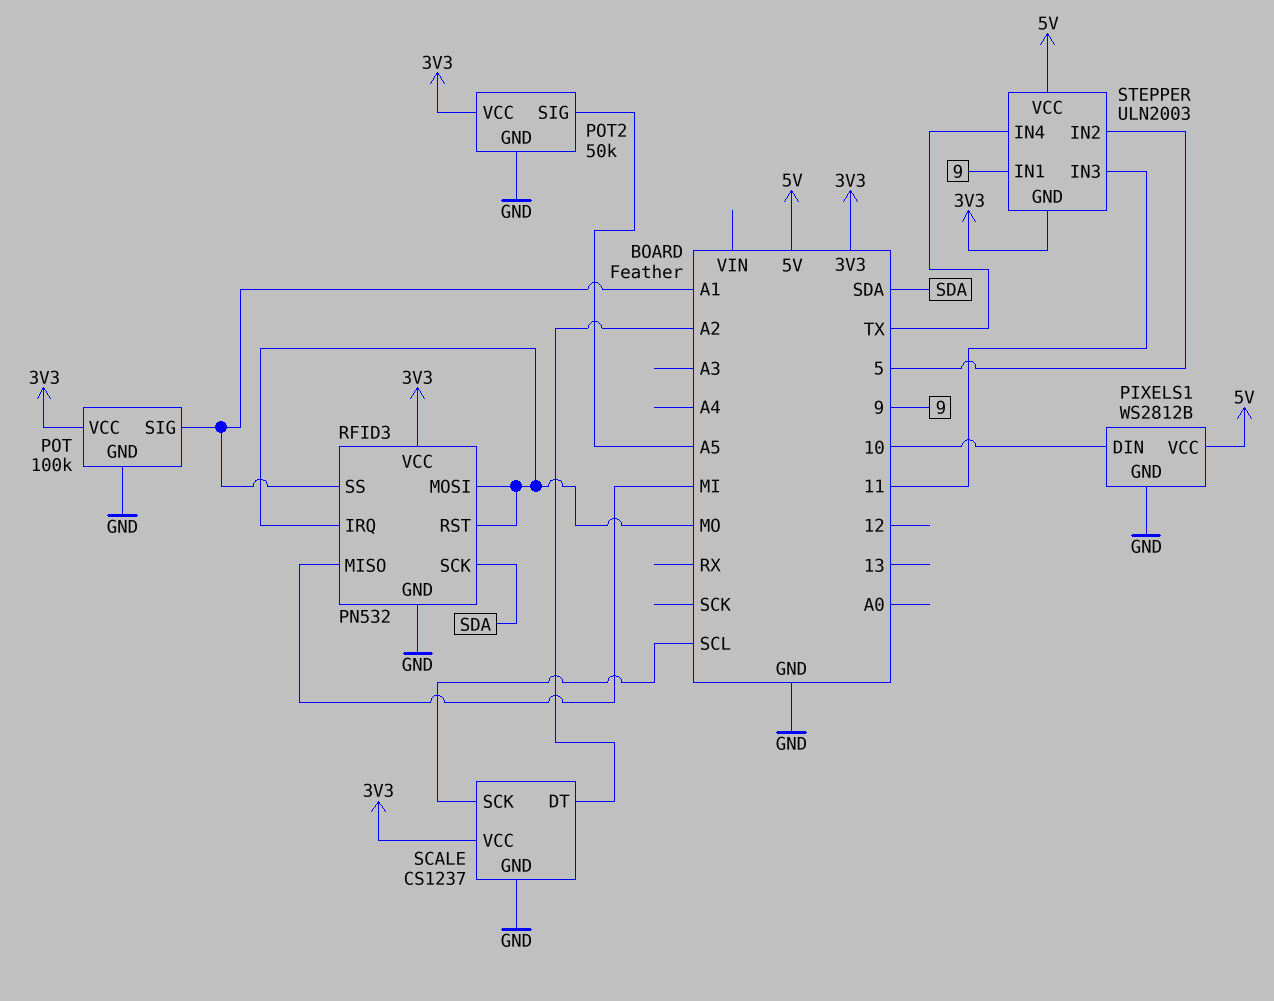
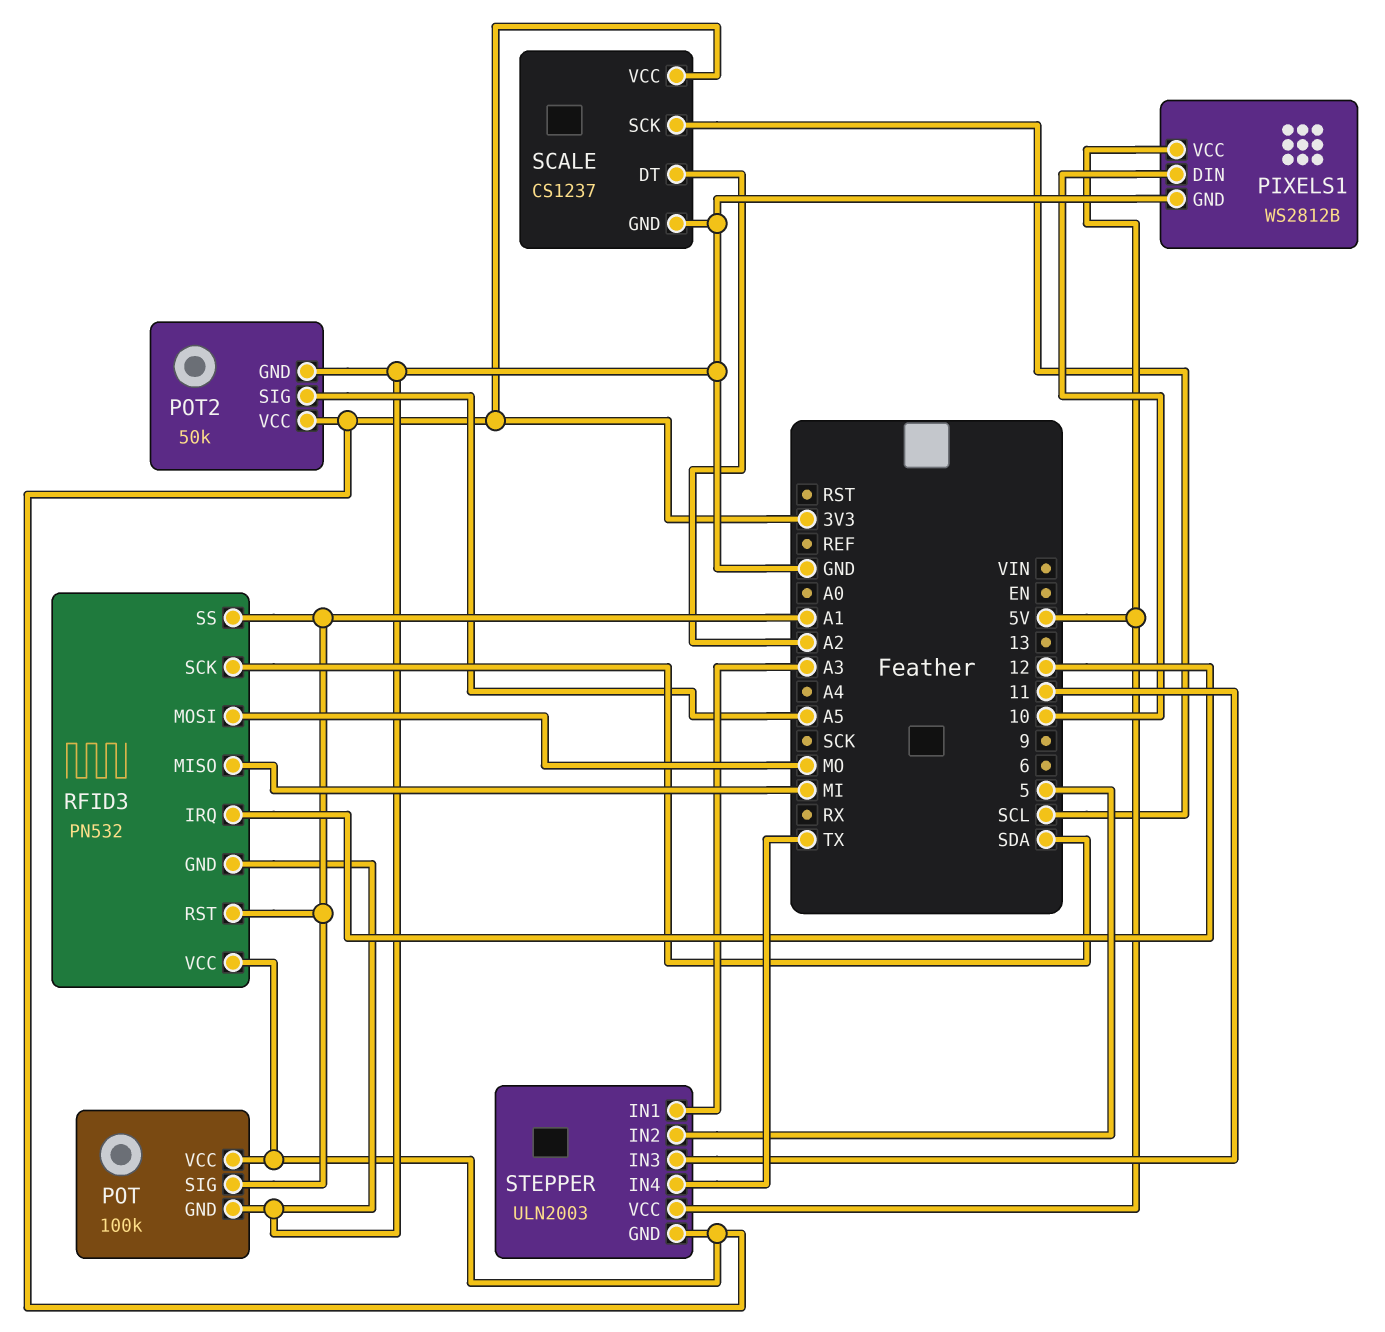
RFID3 pin IRQ: MO -> 12
RFID3 pin RST: MO -> A1
STEPPER pin IN1: 9 -> A3

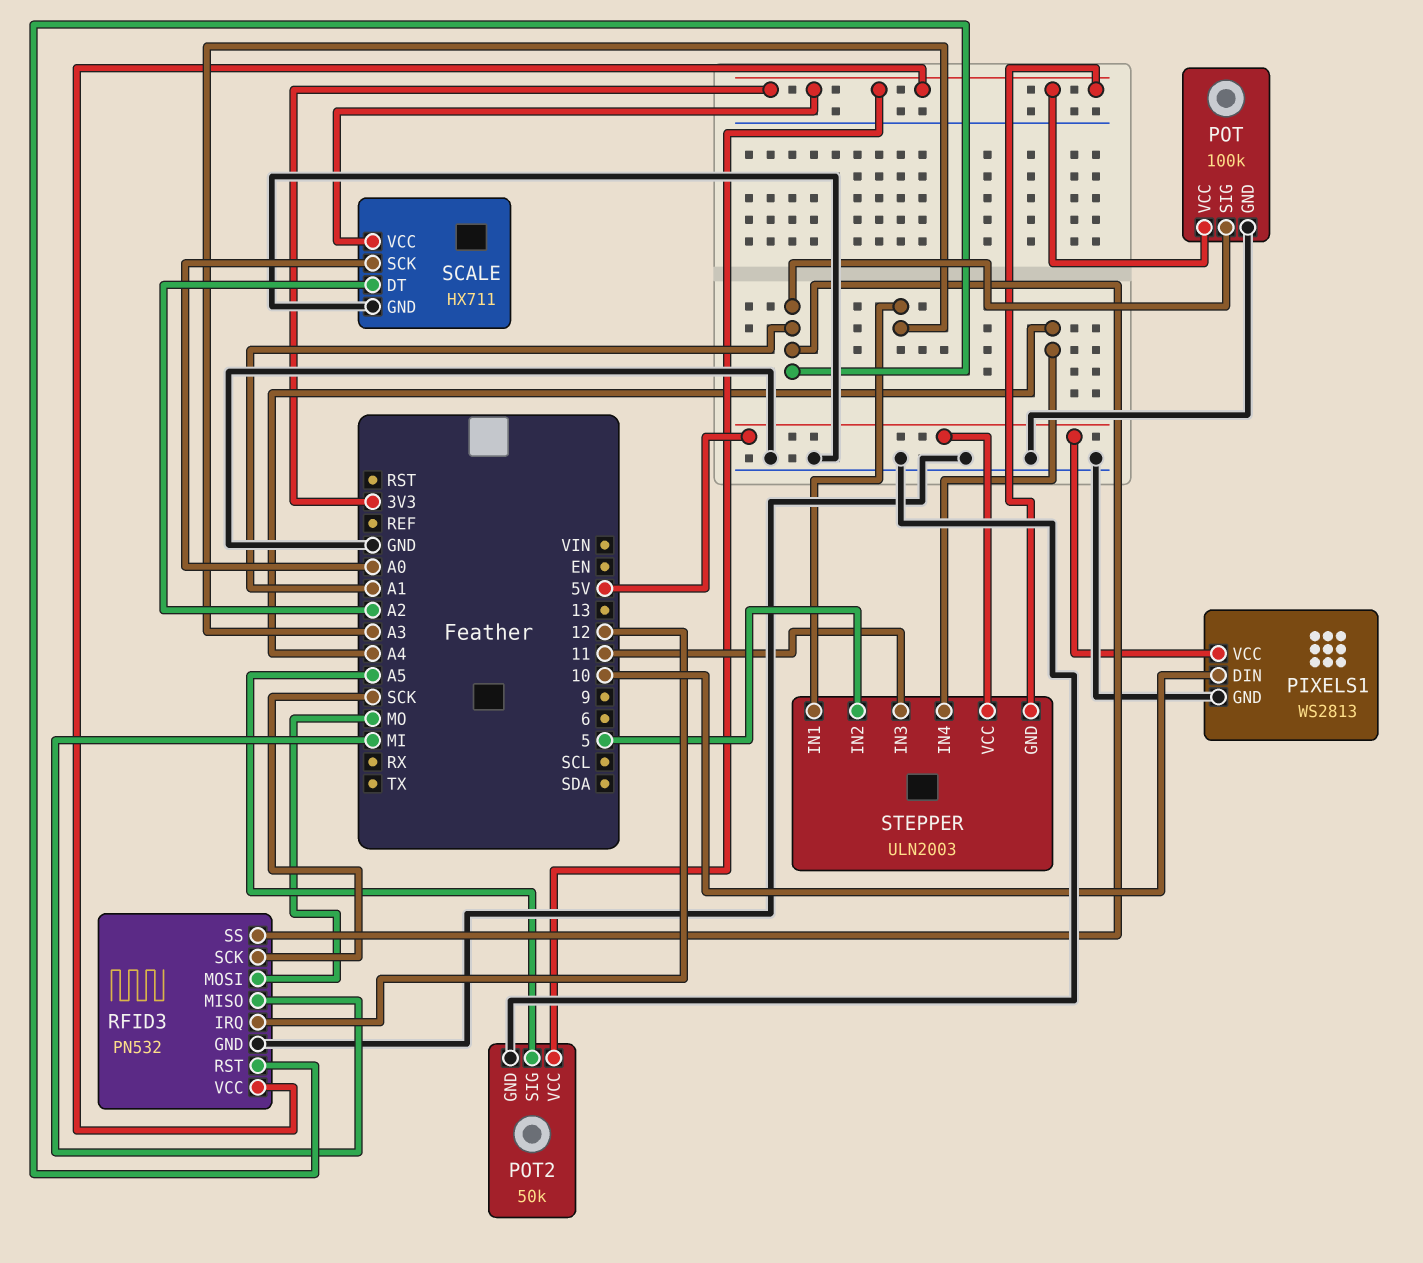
PIXELS1: WS2812B -> WS2813
RFID3 pin SCK: SDA -> SCK
SCALE: CS1237 -> HX711
SCALE pin SCK: SCL -> A0
STEPPER pin IN4: TX -> A4

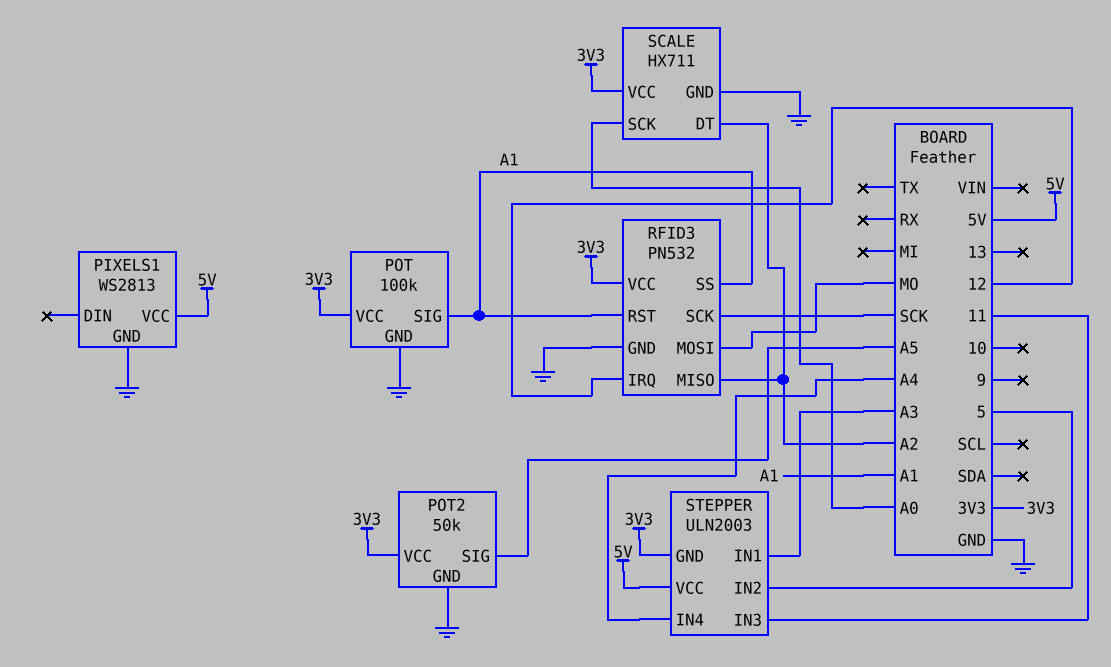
PIXELS1 pin DIN: 10 -> none
RFID3 pin MISO: MI -> A2

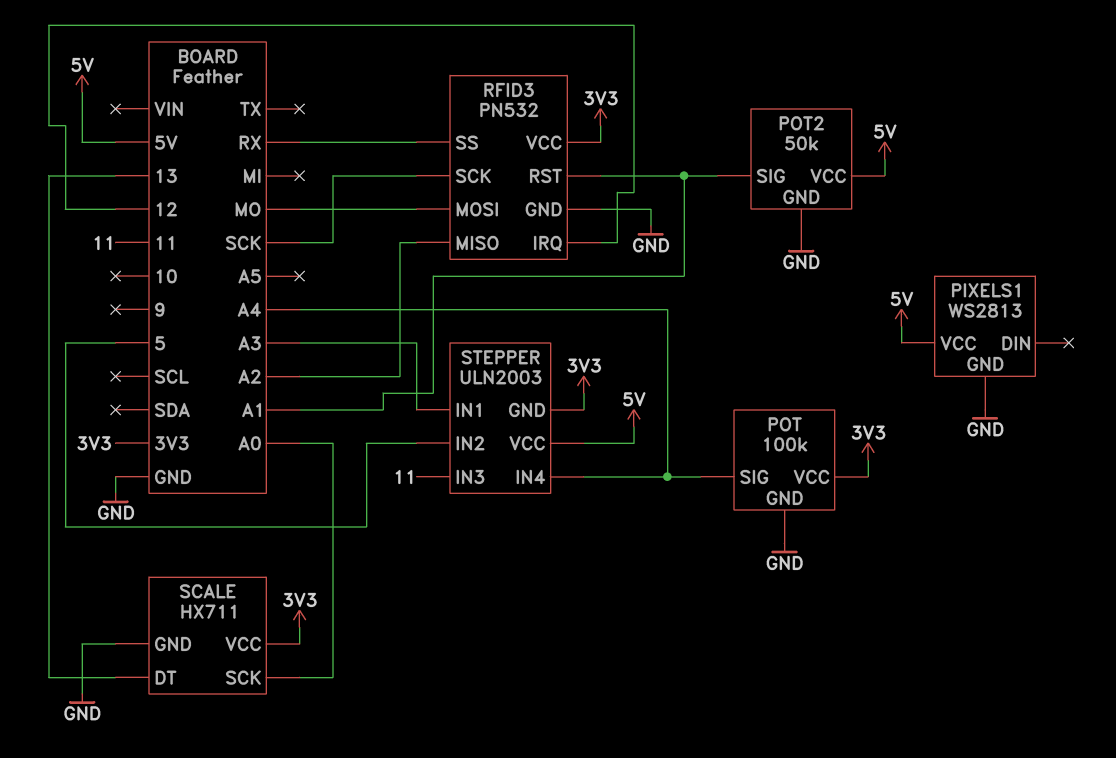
POT pin SIG: A1 -> A4
POT2 pin SIG: A5 -> A1
POT2 pin VCC: 3V3 -> 5V
RFID3 pin SS: A1 -> RX
SCALE pin DT: A2 -> 13

